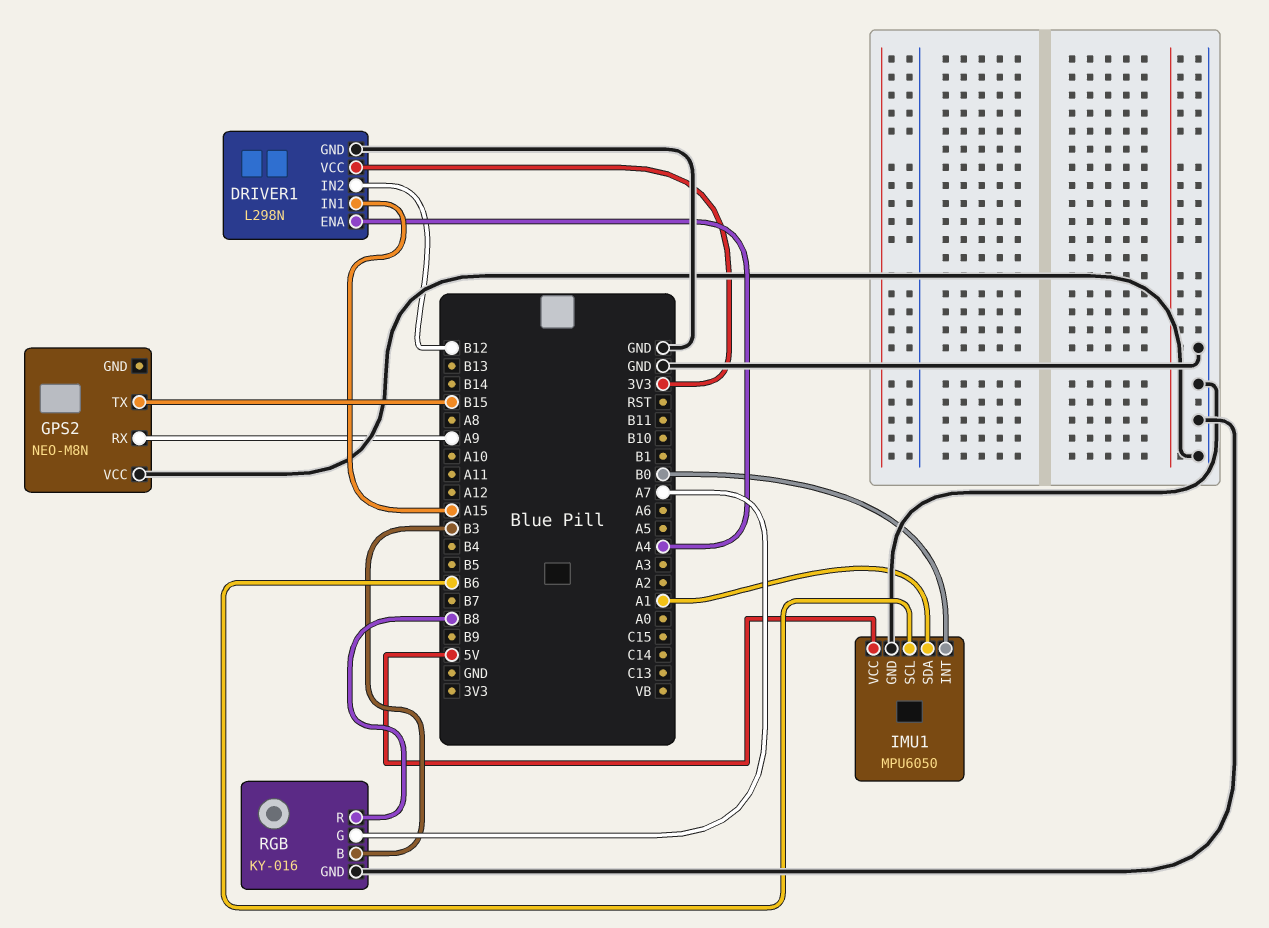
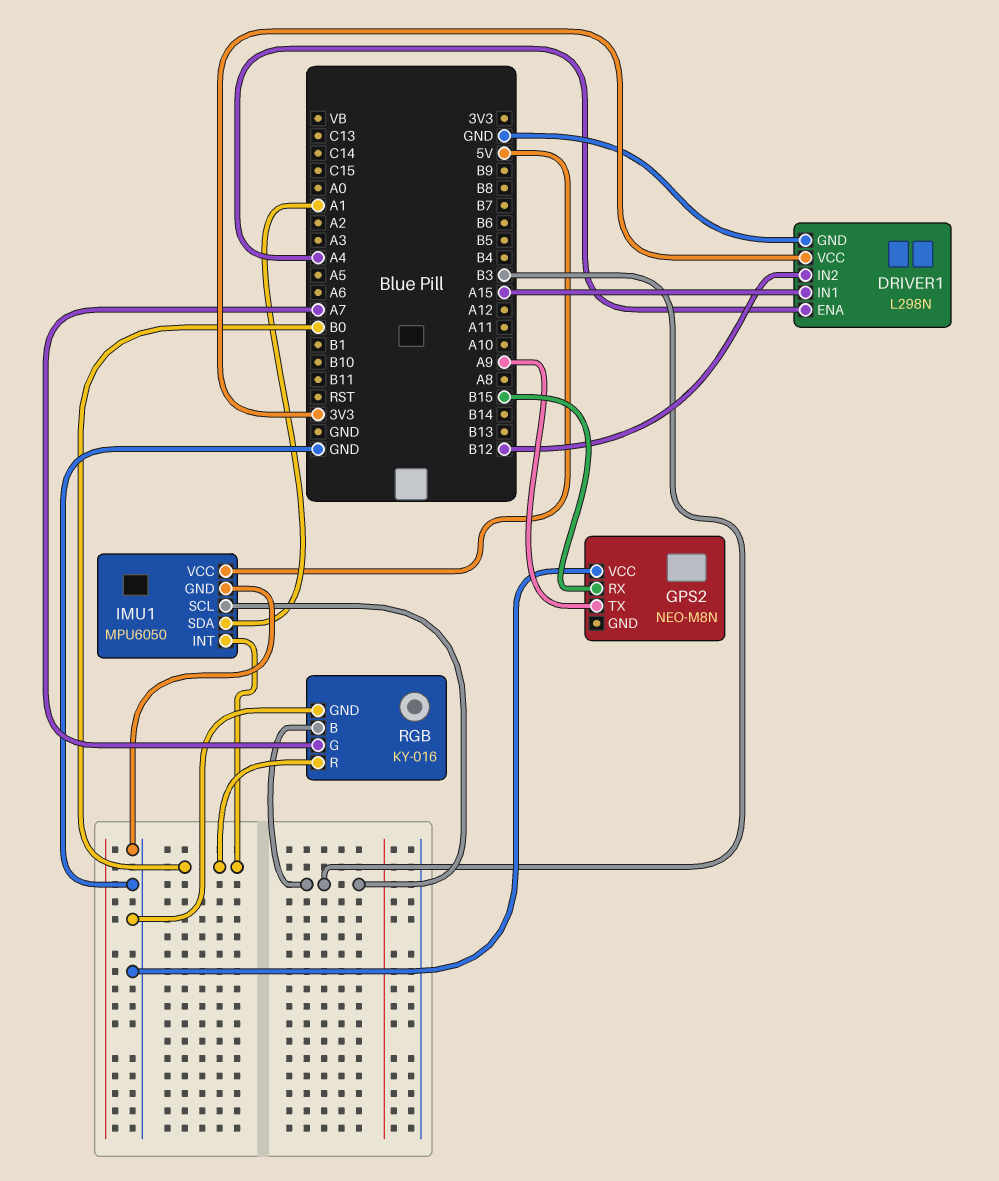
GPS2 pin RX: A9 -> B15
GPS2 pin TX: B15 -> A9
IMU1 pin SCL: B6 -> B3
RGB pin R: B8 -> B0

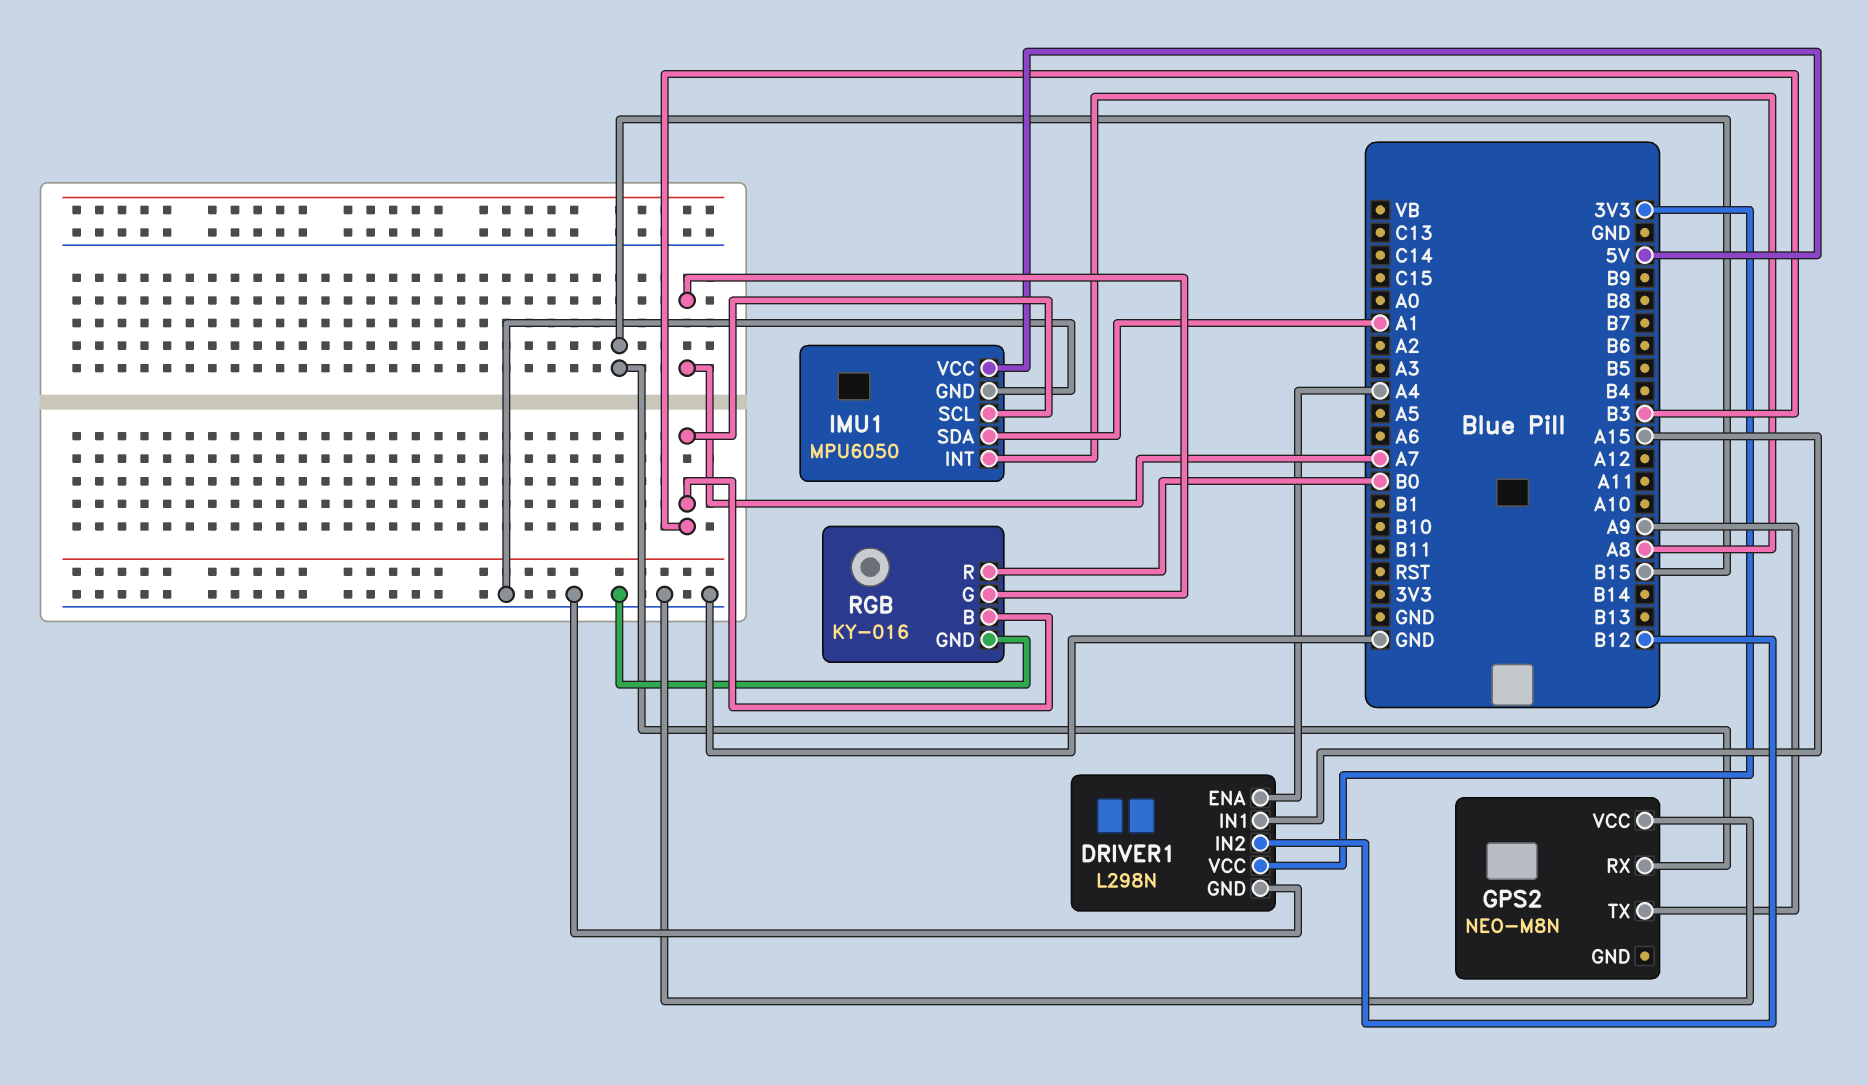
IMU1 pin INT: B0 -> A8

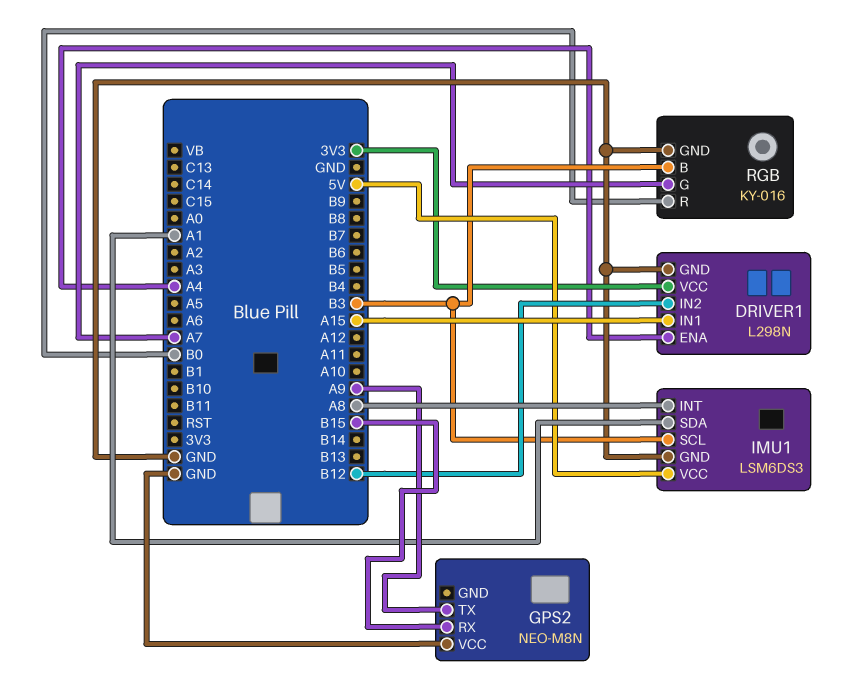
IMU1: MPU6050 -> LSM6DS3

